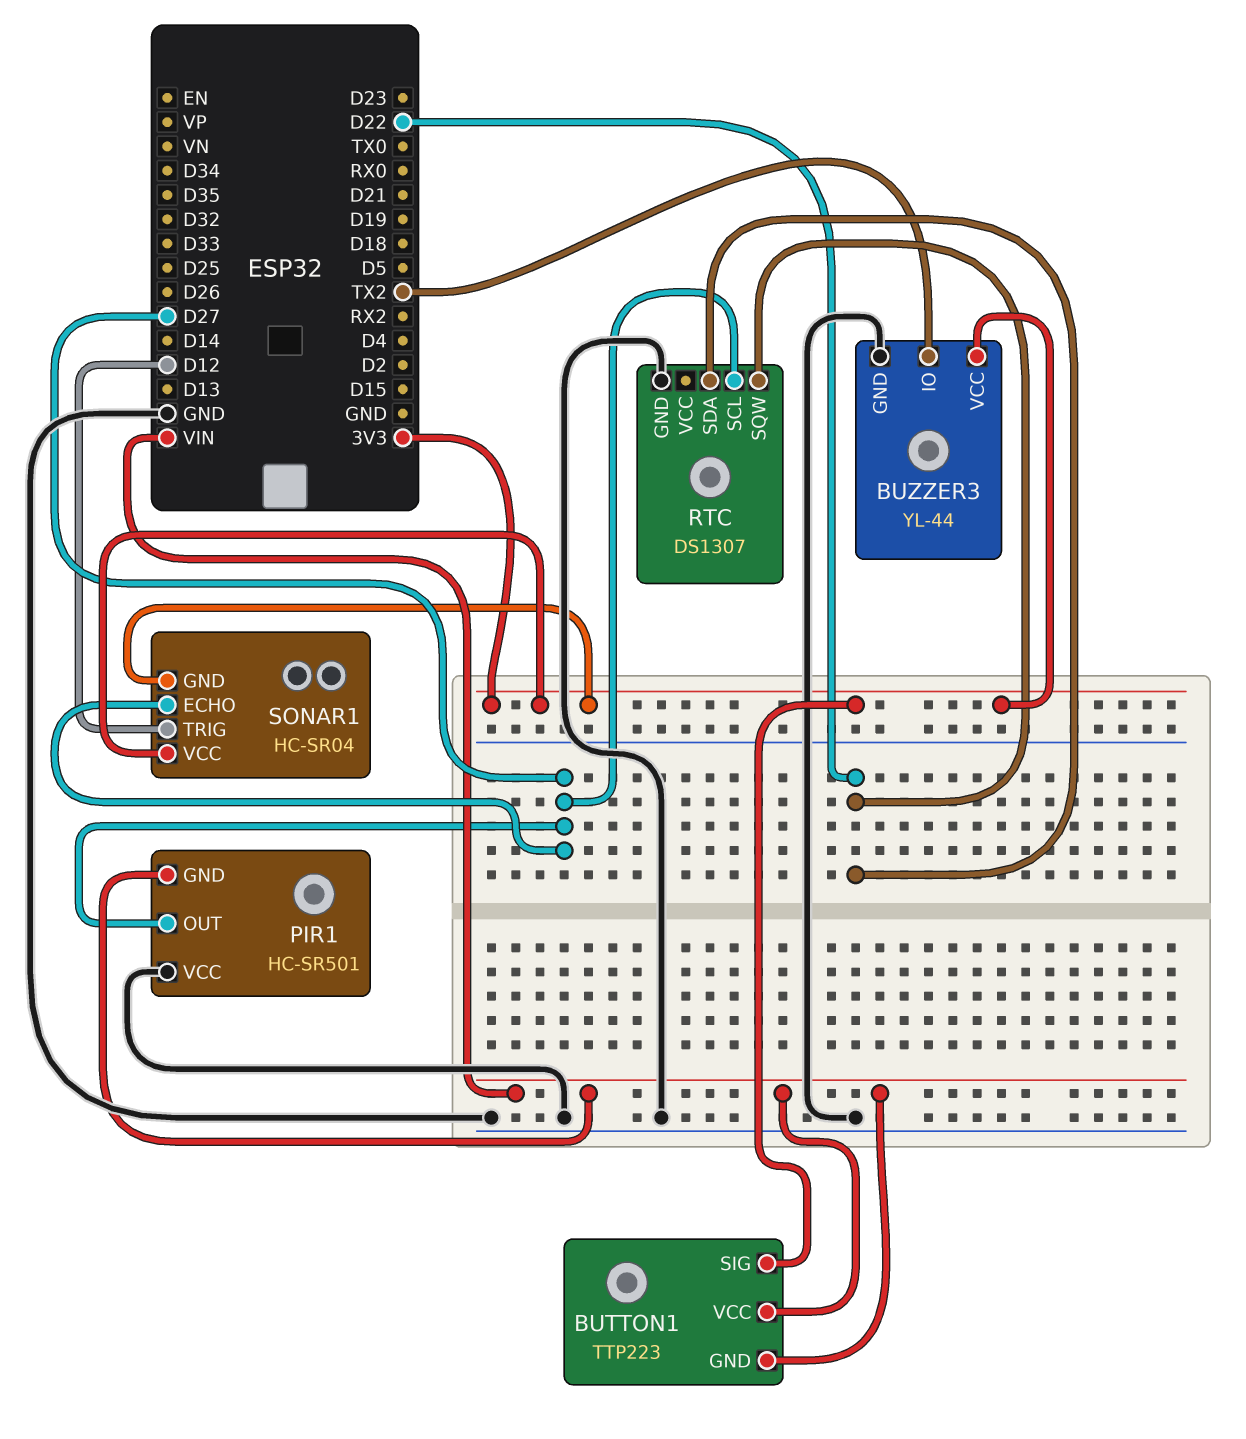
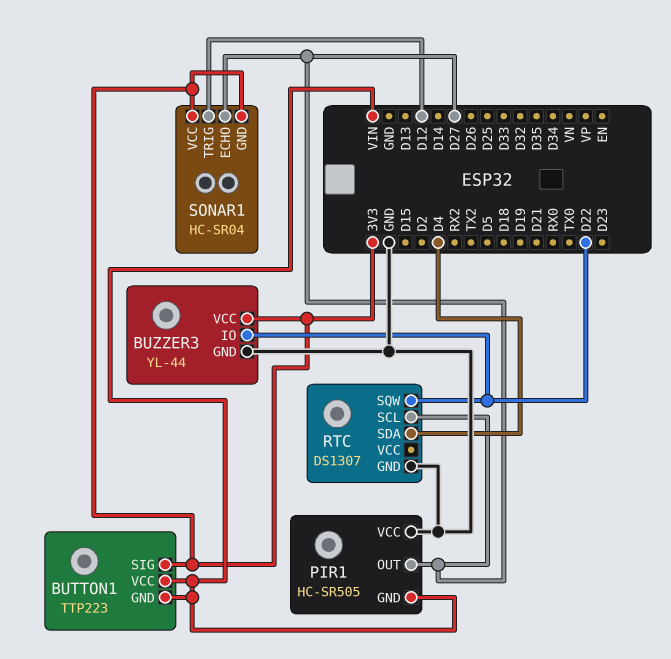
BUZZER3 pin IO: TX2 -> D22
PIR1: HC-SR501 -> HC-SR505
RTC pin SDA: D22 -> D4

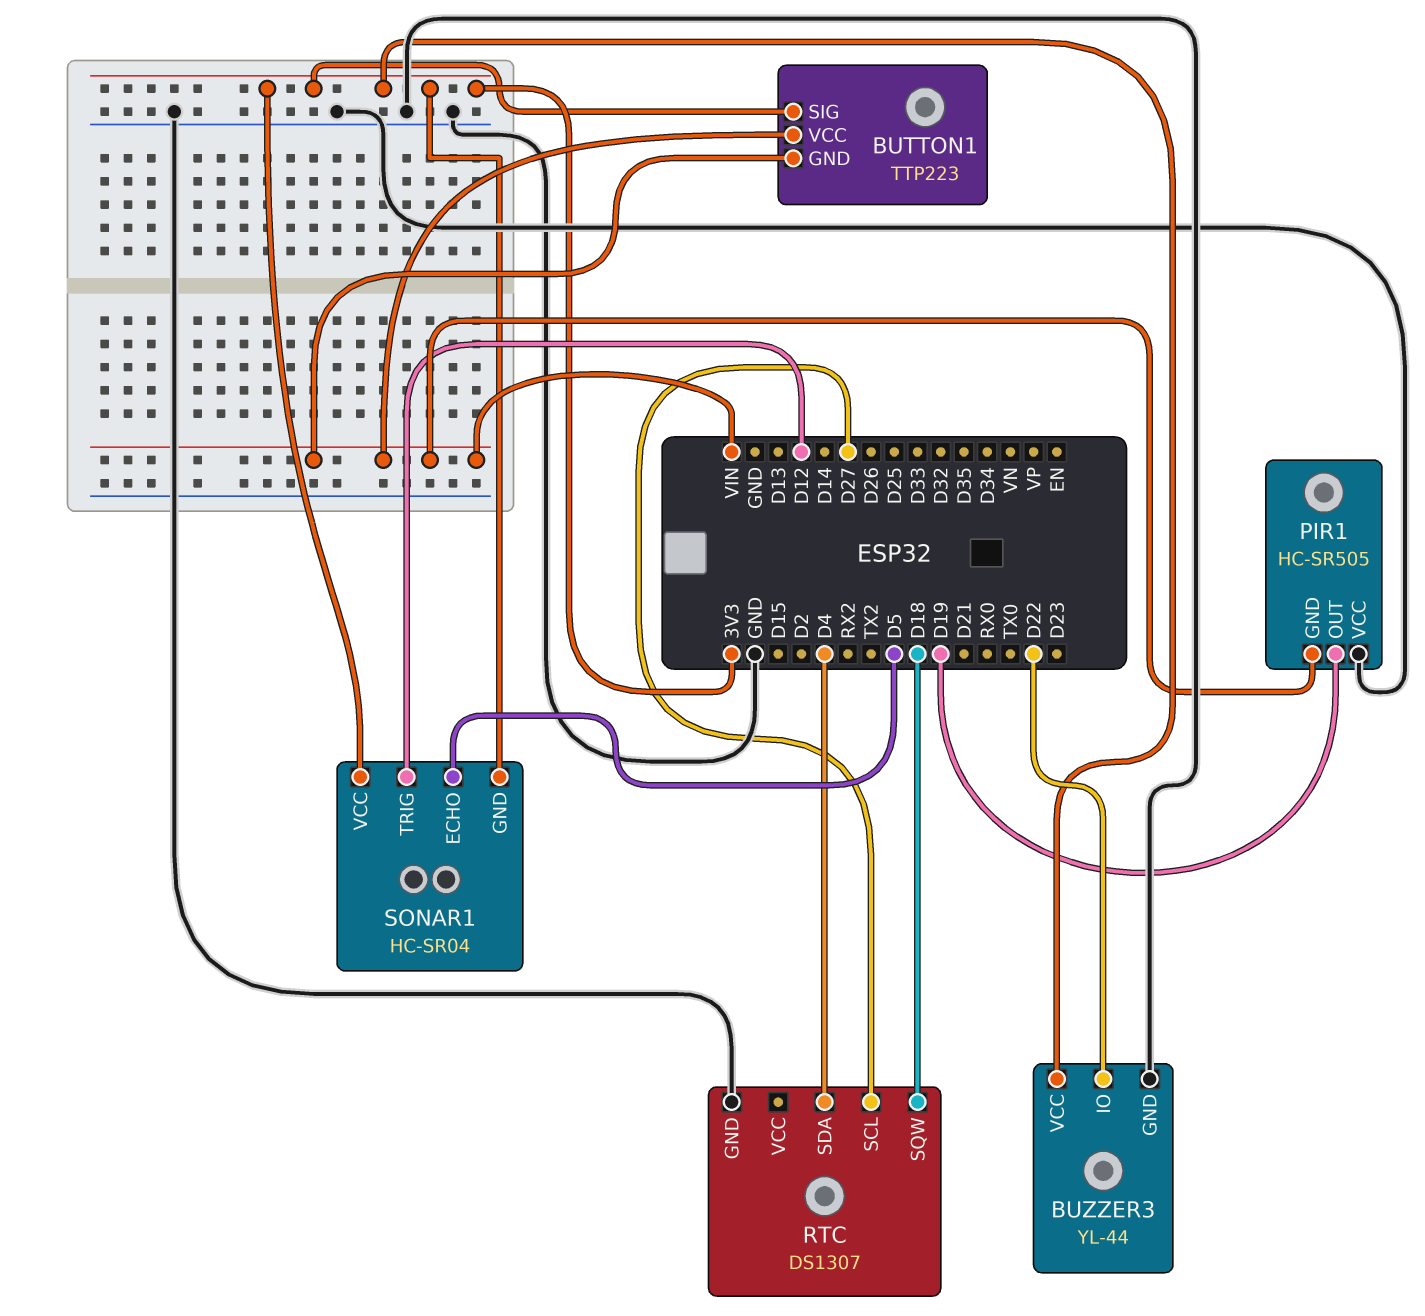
PIR1 pin OUT: D27 -> D19
RTC pin SQW: D22 -> D18
SONAR1 pin ECHO: D27 -> D5

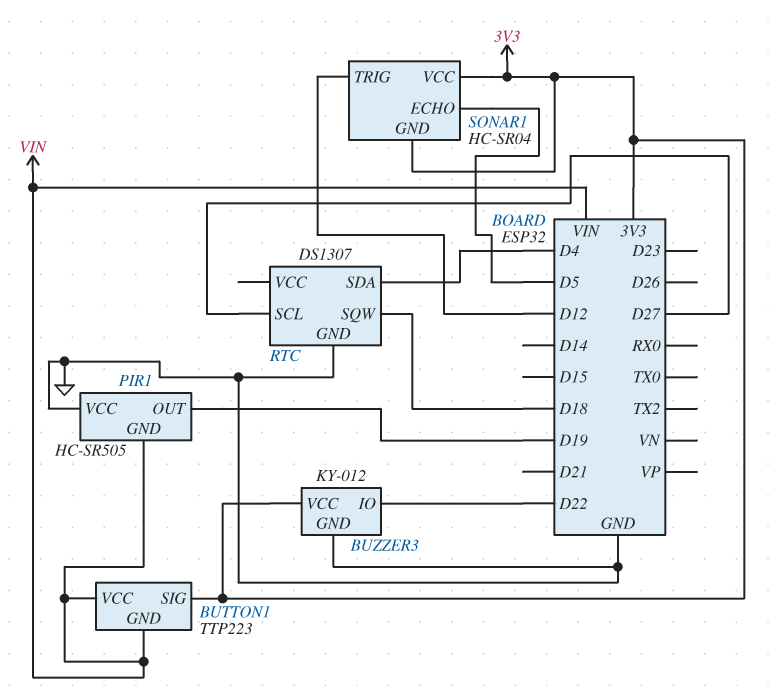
BUZZER3: YL-44 -> KY-012

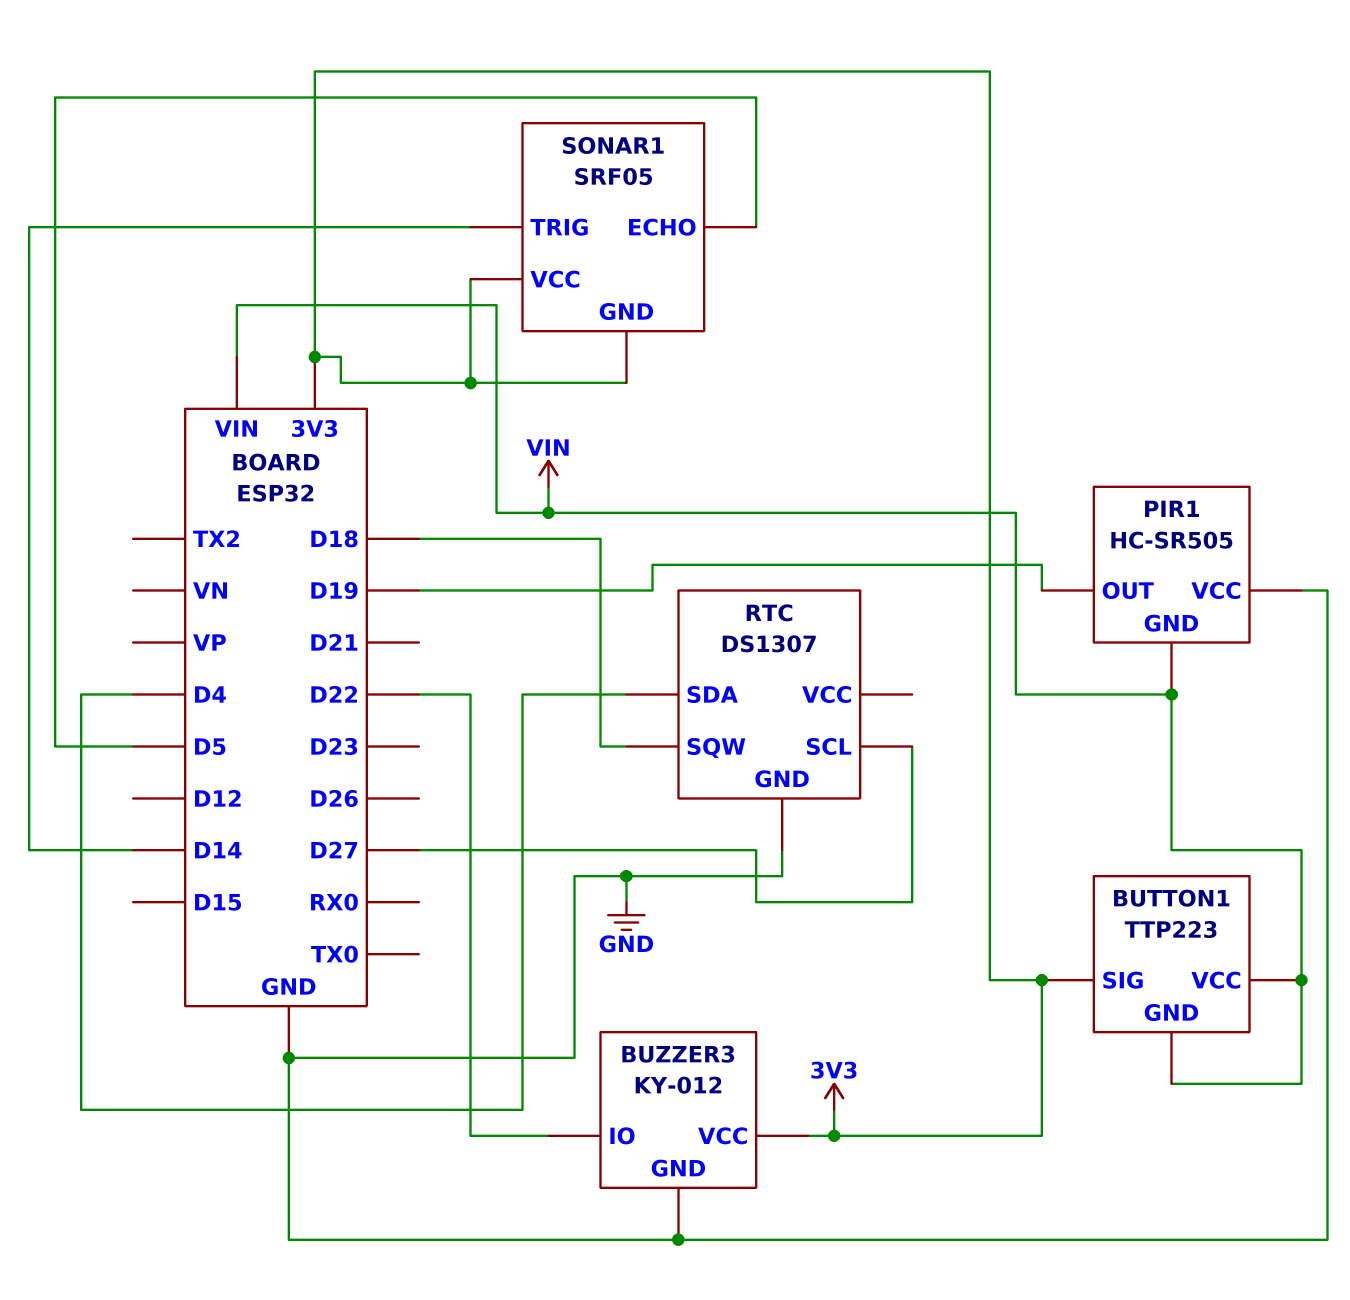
SONAR1: HC-SR04 -> SRF05
SONAR1 pin TRIG: D12 -> D14

